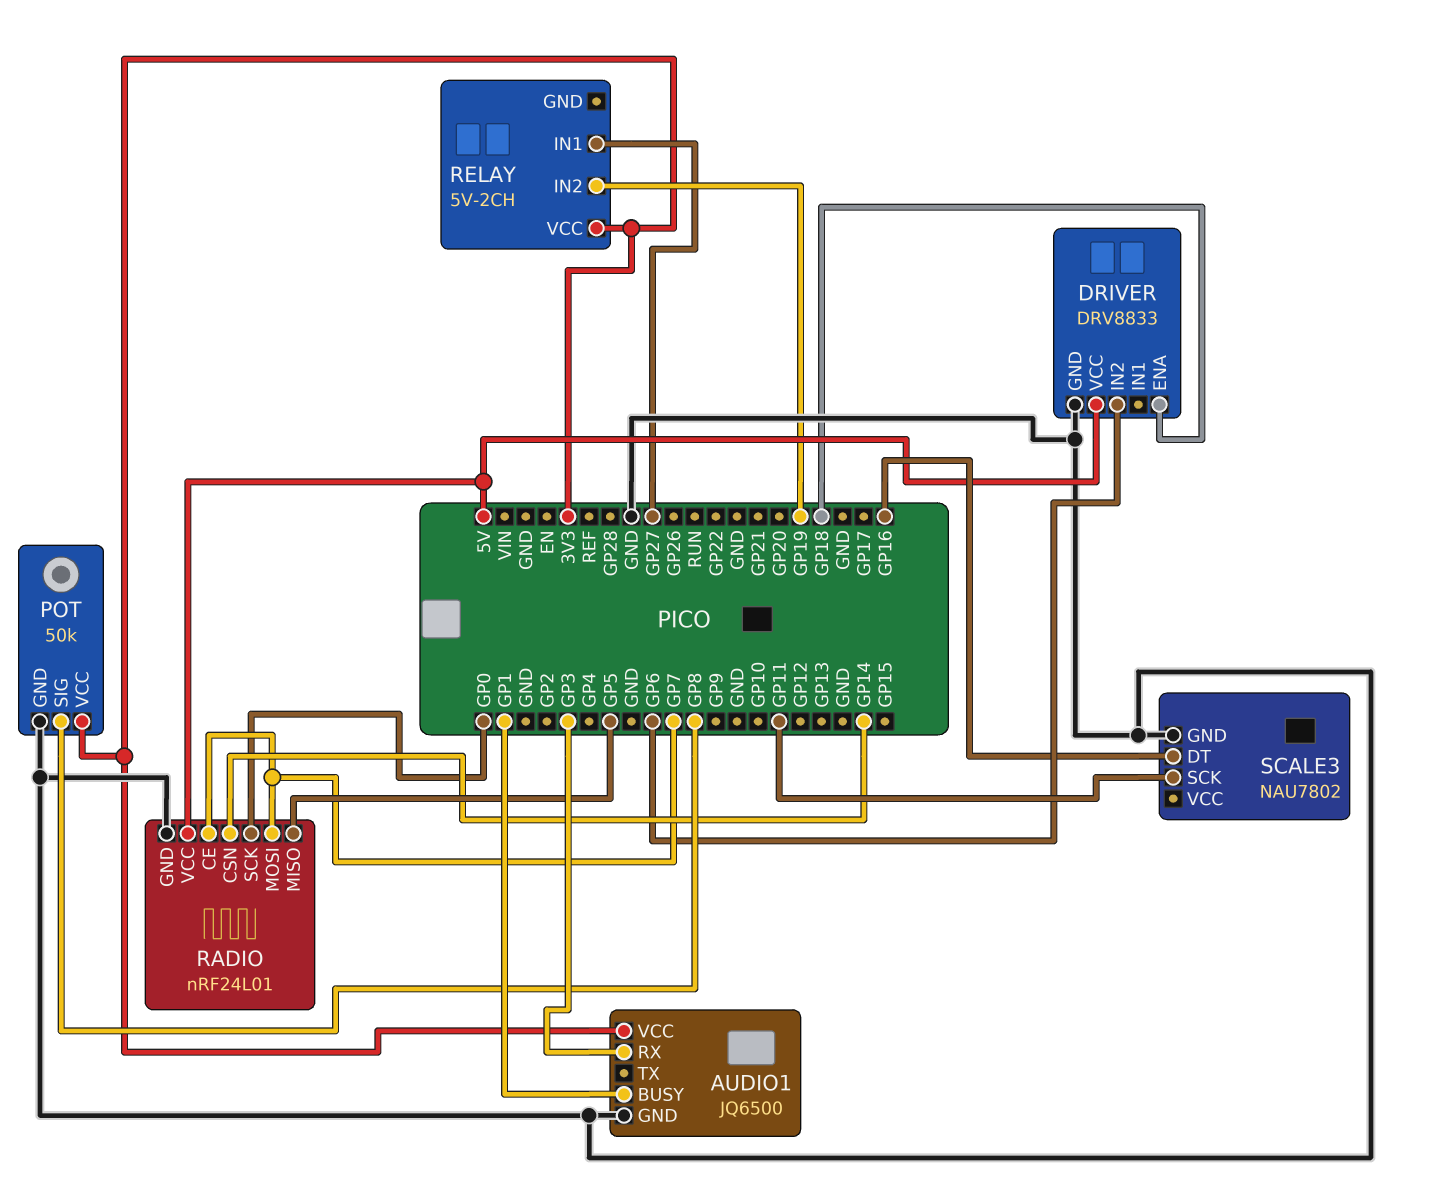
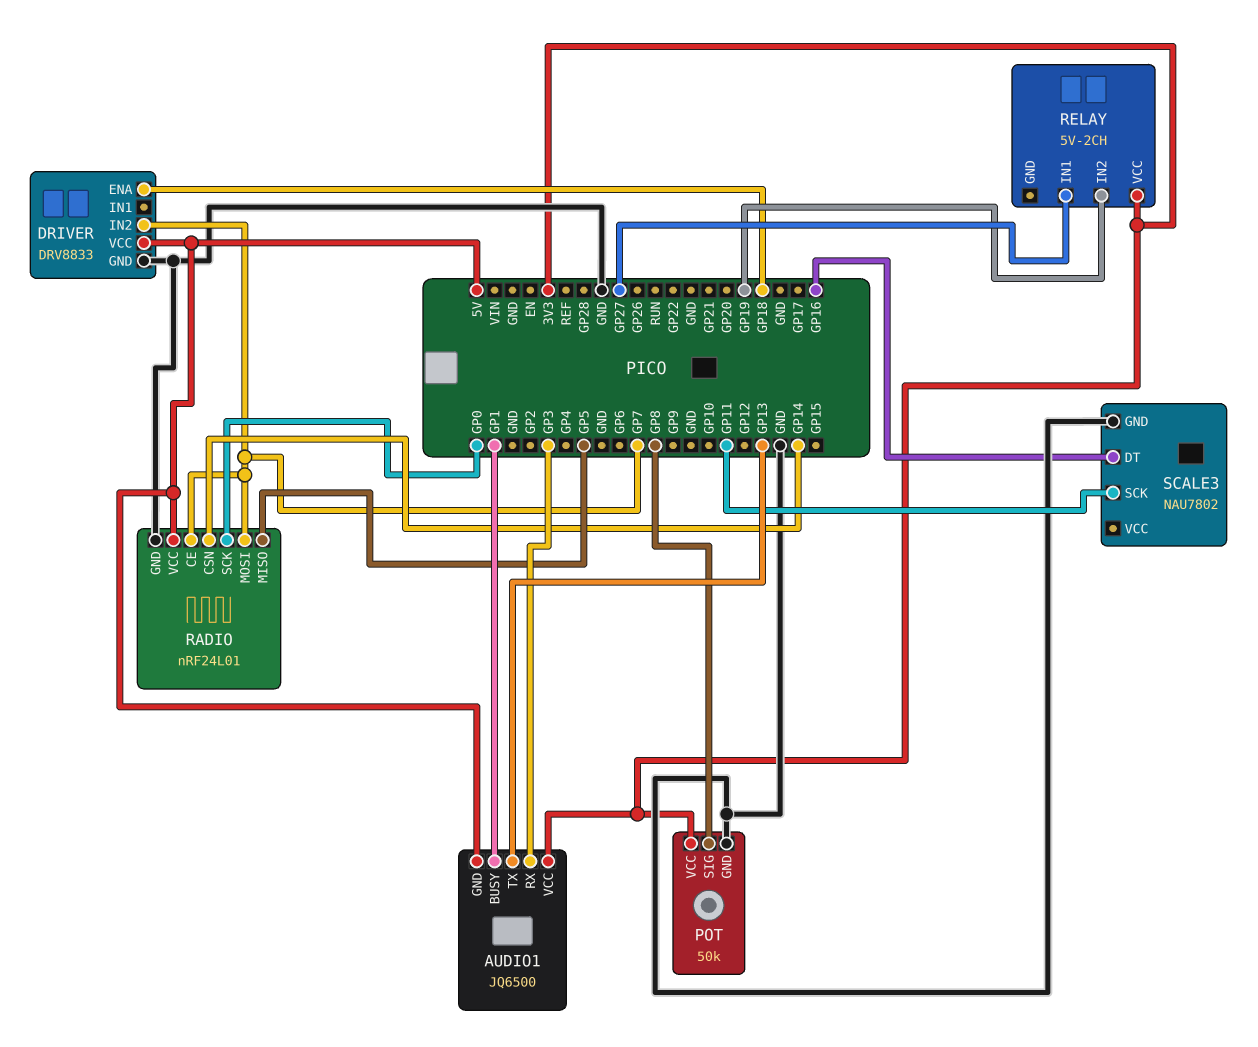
AUDIO1 pin GND: GND -> 5V
AUDIO1 pin TX: none -> GP13
DRIVER pin IN2: GP6 -> GP7

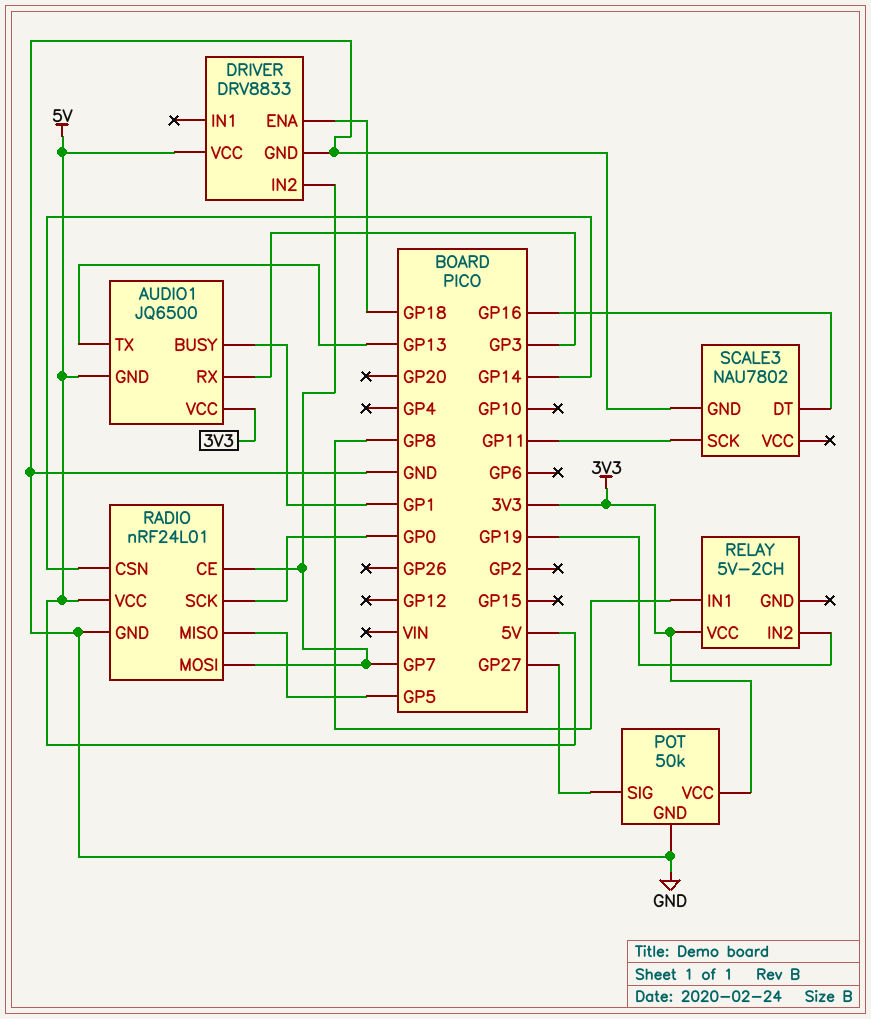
POT pin SIG: GP8 -> GP27
RELAY pin IN1: GP27 -> GP8

